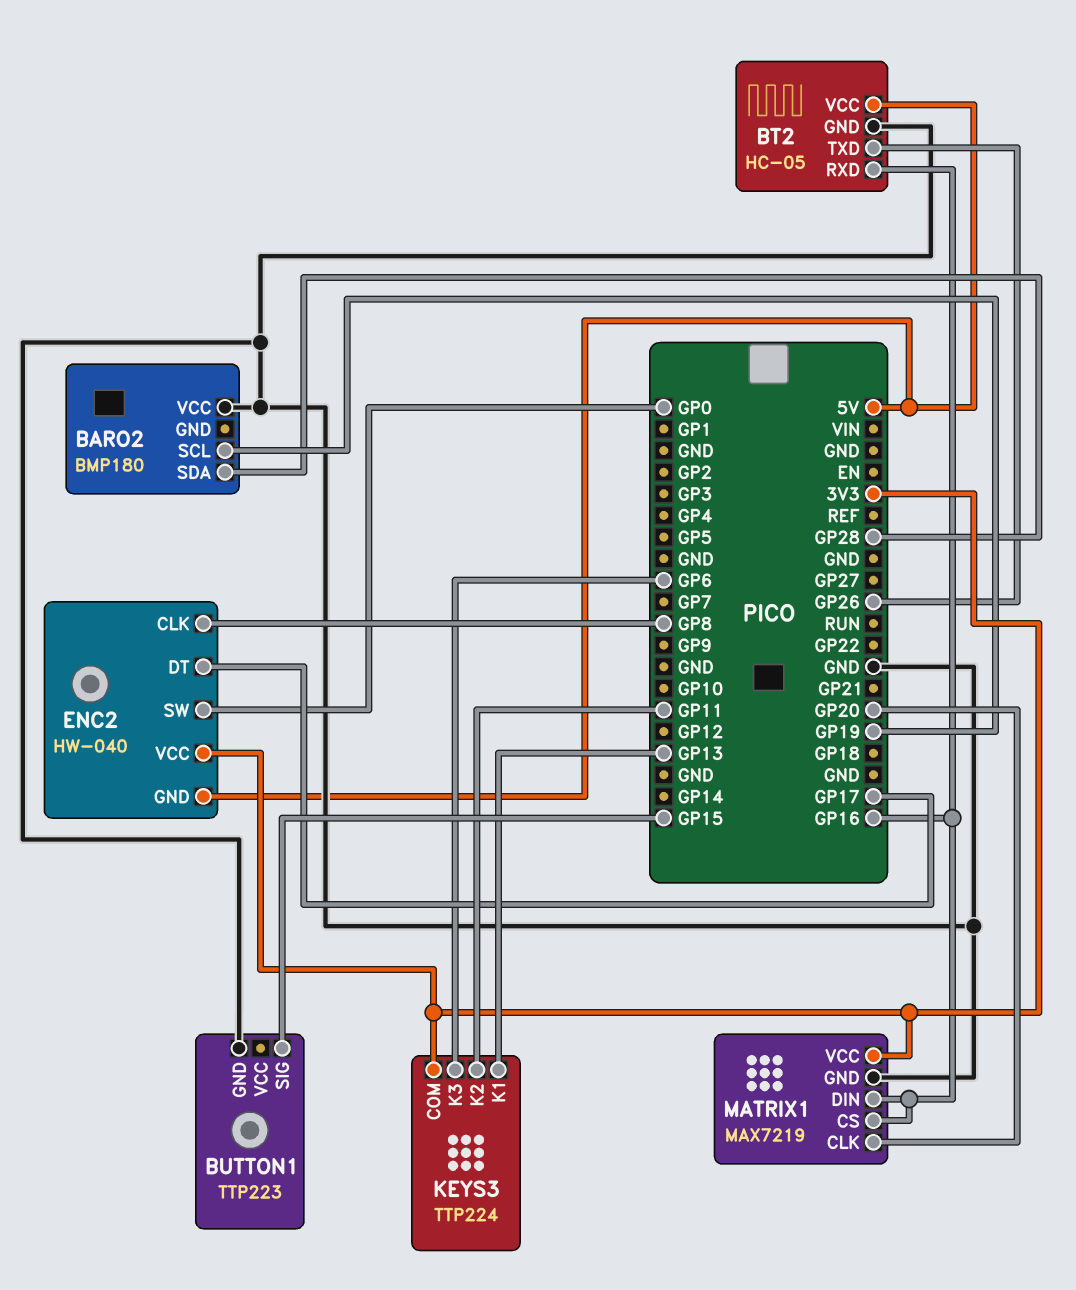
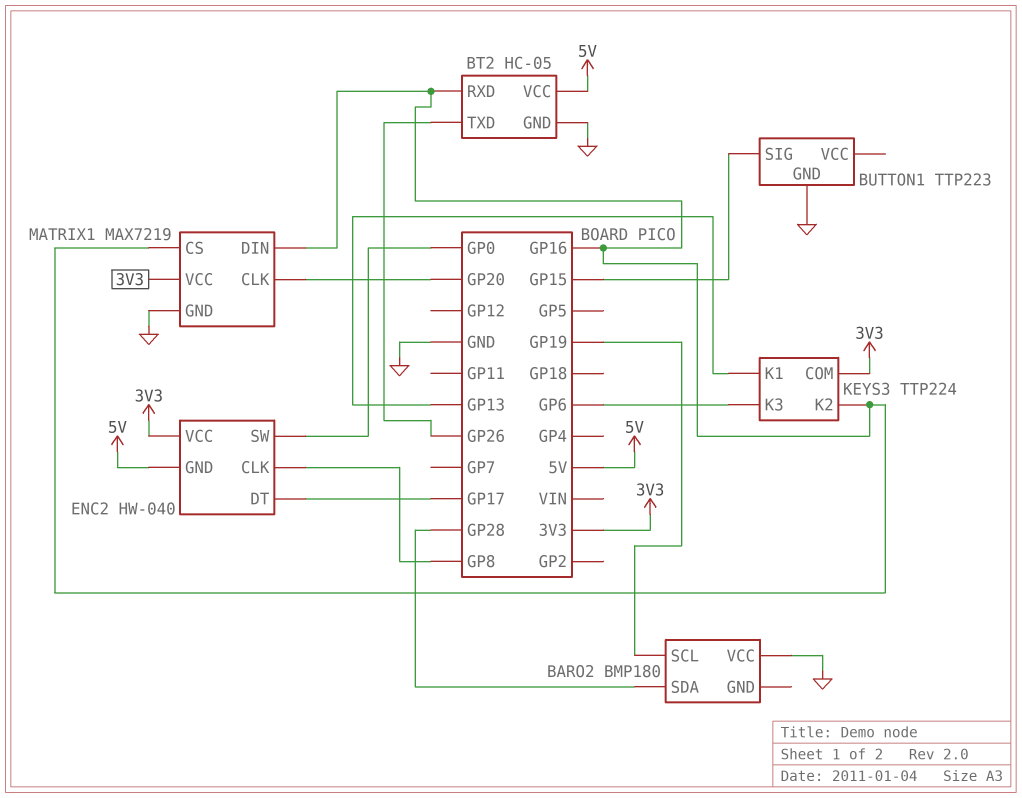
KEYS3 pin K2: GP11 -> GP16

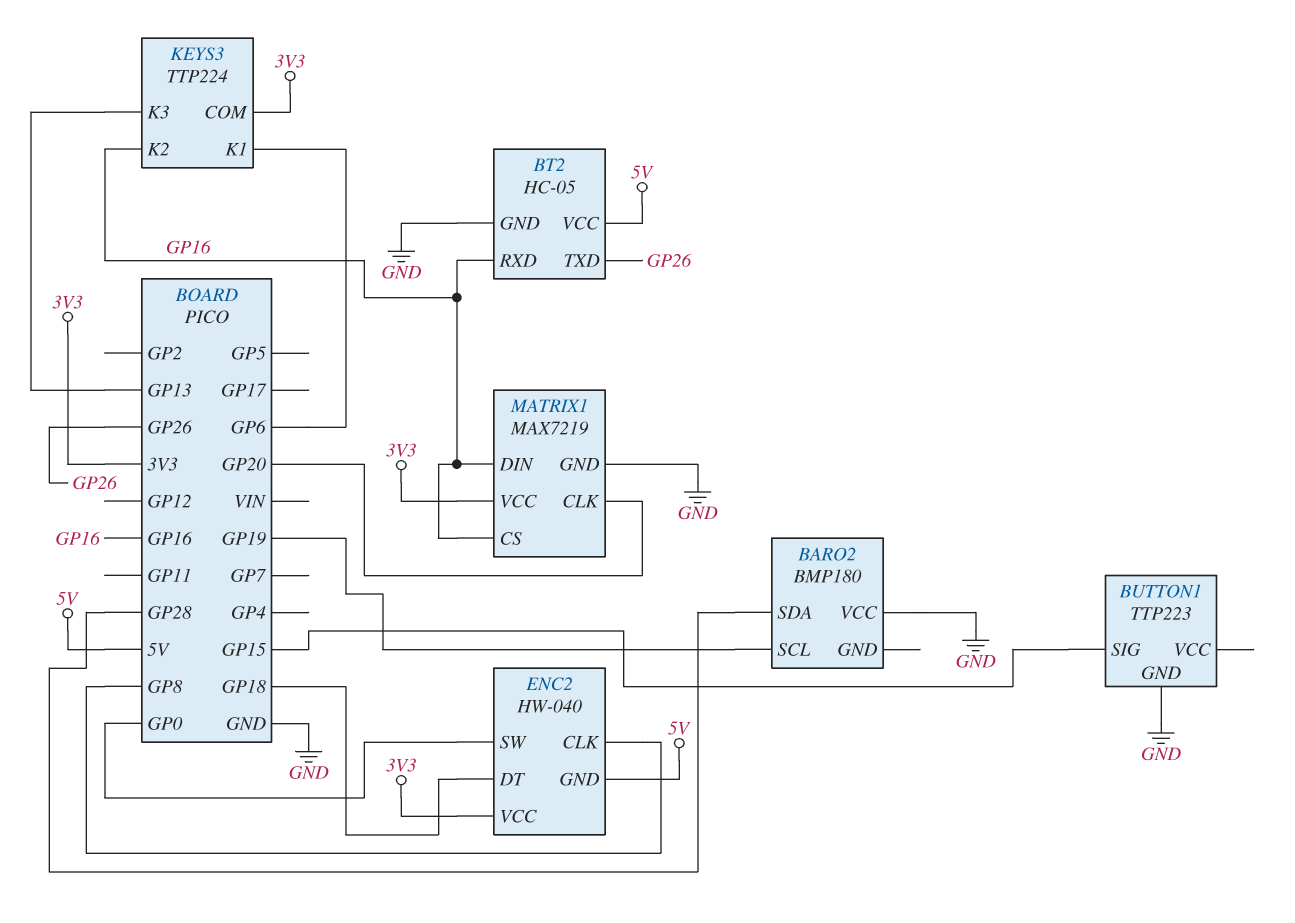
ENC2 pin DT: GP17 -> GP18
KEYS3 pin K1: GP13 -> GP6
KEYS3 pin K3: GP6 -> GP13

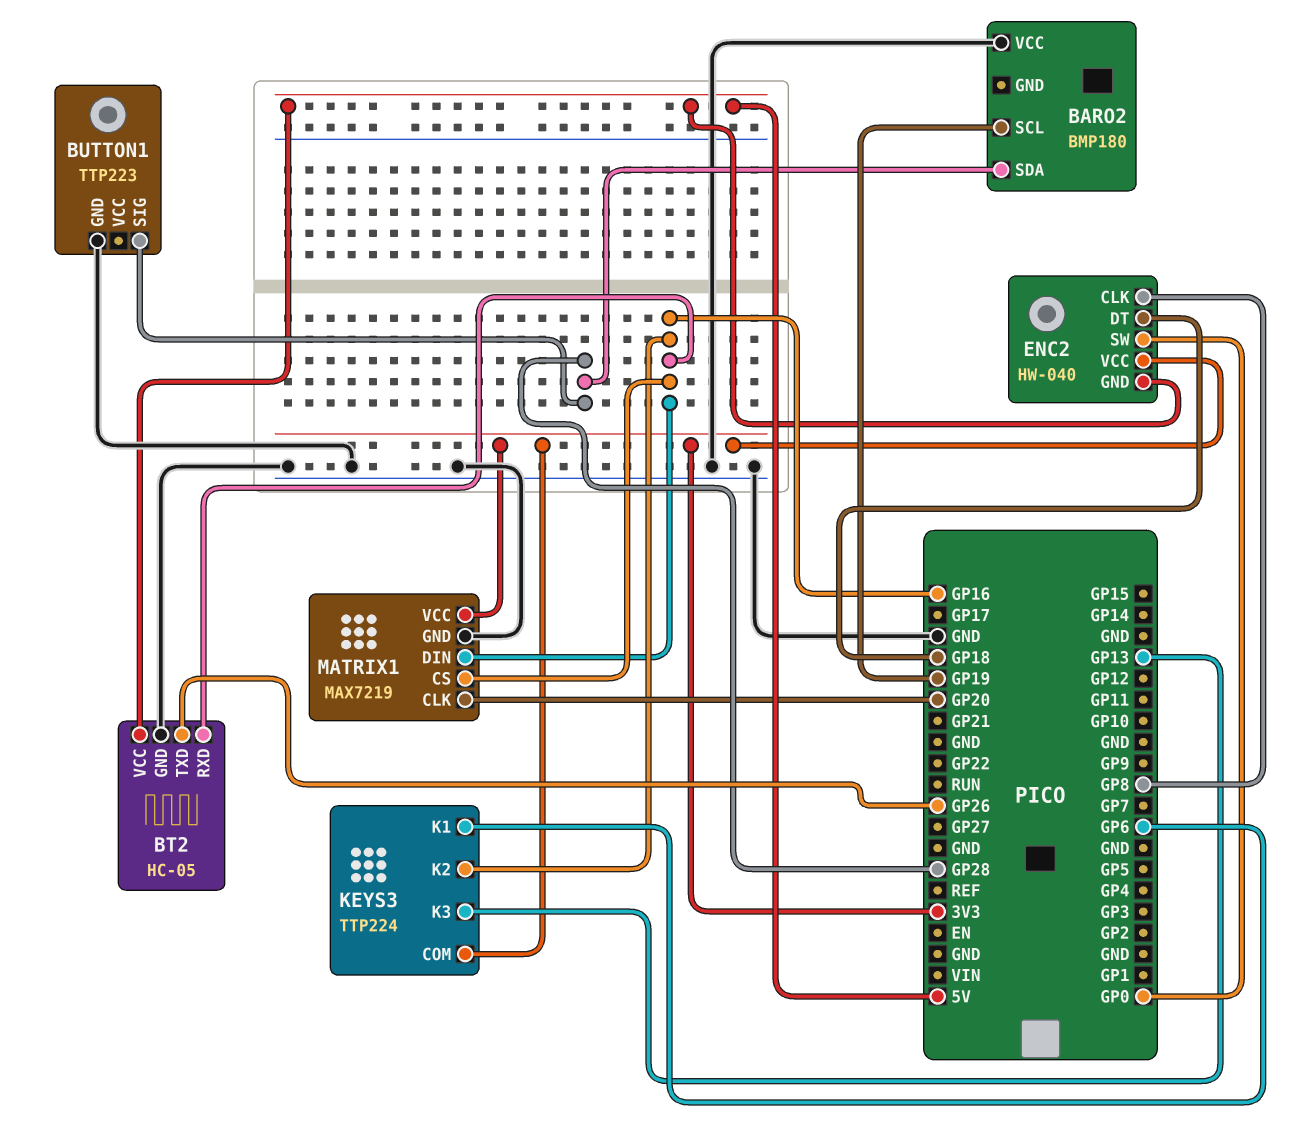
BUTTON1 pin SIG: GP15 -> GP28

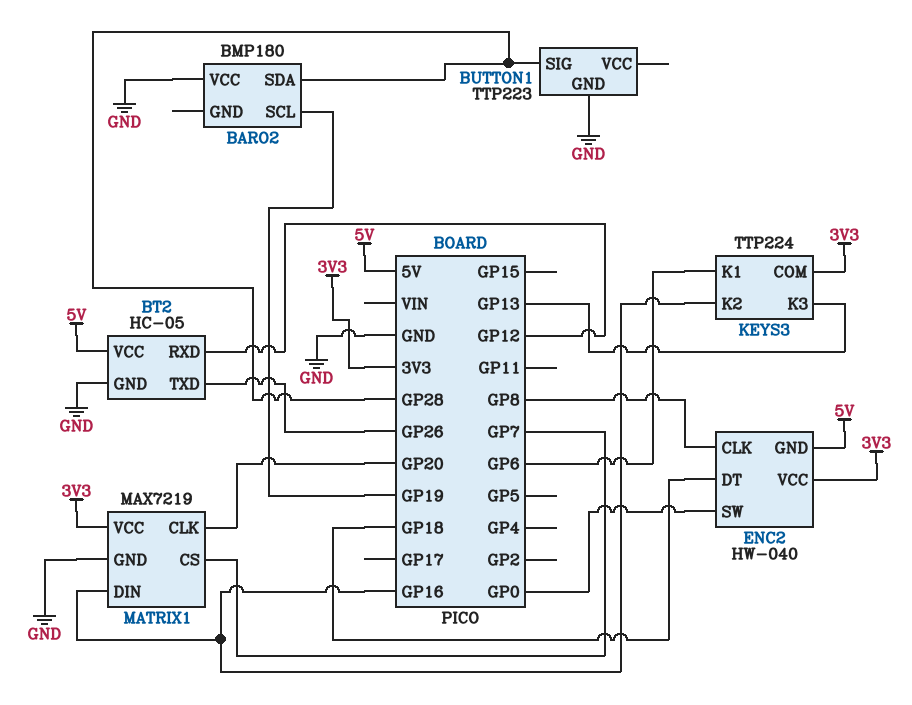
BT2 pin RXD: GP16 -> GP12
MATRIX1 pin CS: GP16 -> GP7

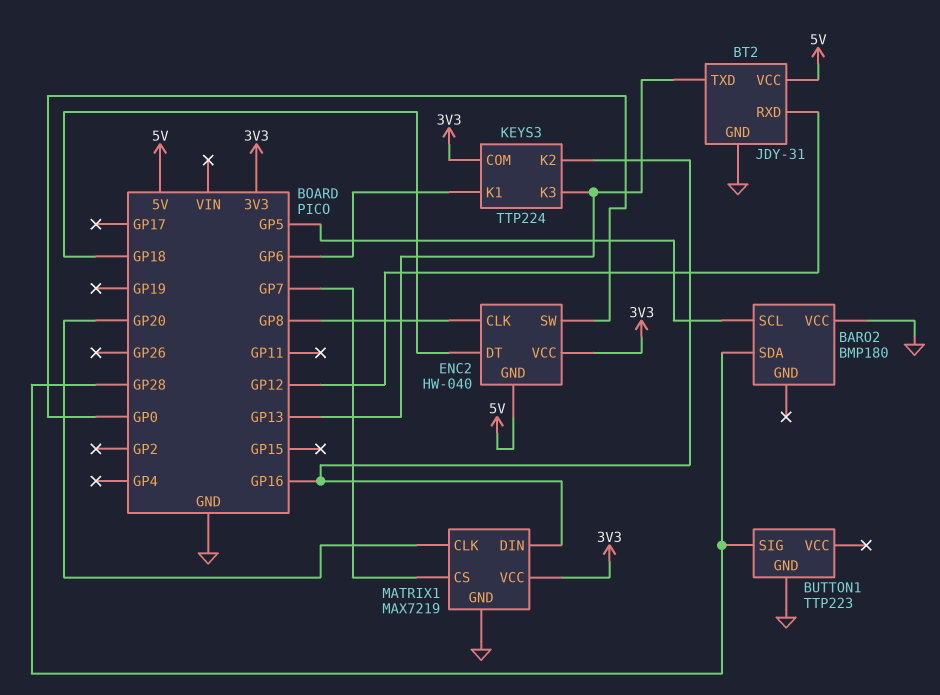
BARO2 pin SCL: GP19 -> GP5
BT2: HC-05 -> JDY-31
BT2 pin TXD: GP26 -> GP13

